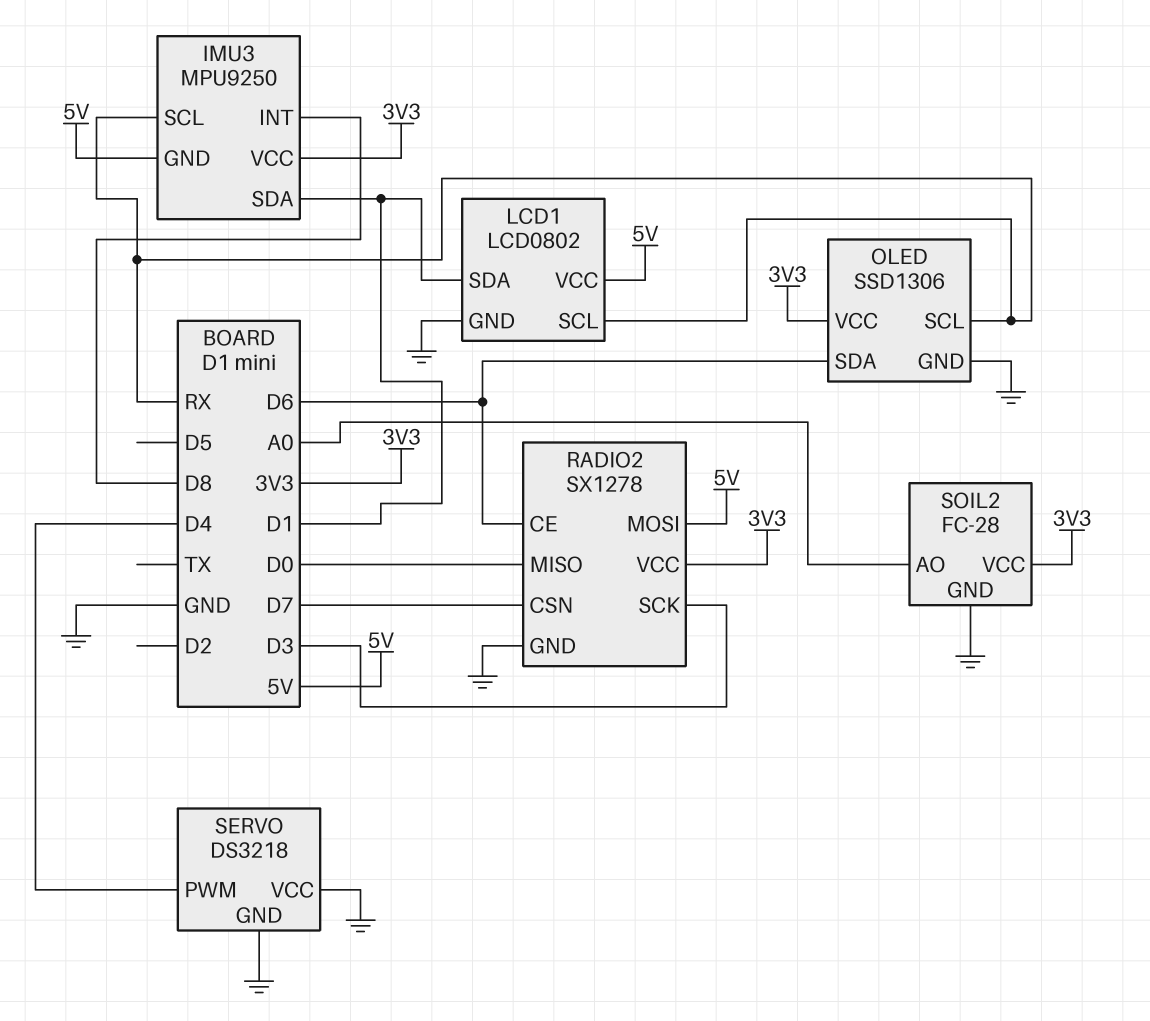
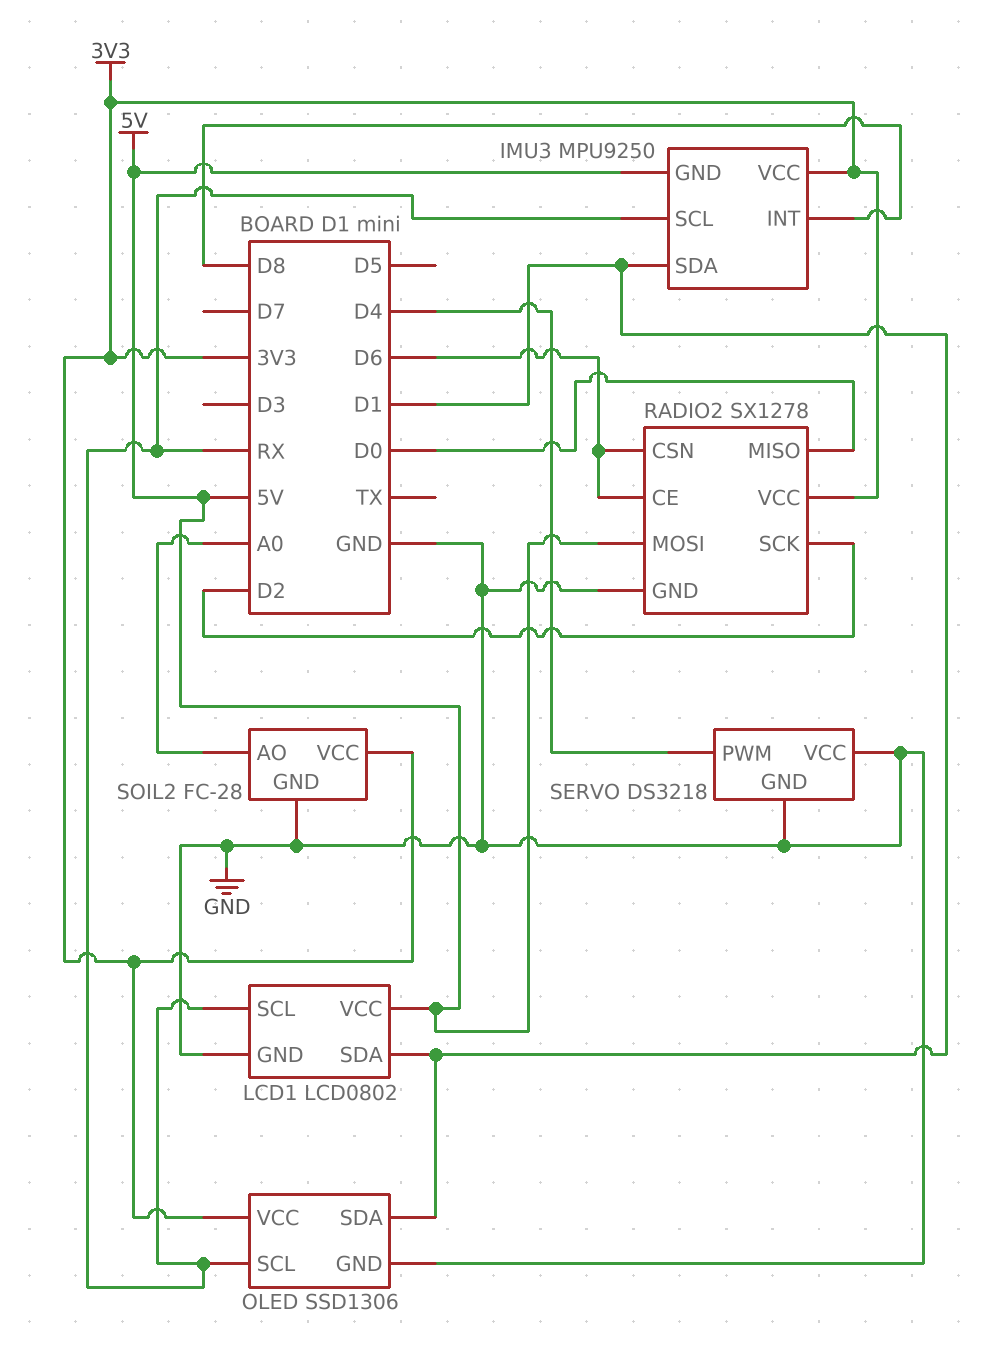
OLED pin SDA: D6 -> D1
RADIO2 pin CSN: D7 -> D6
RADIO2 pin SCK: D3 -> D2

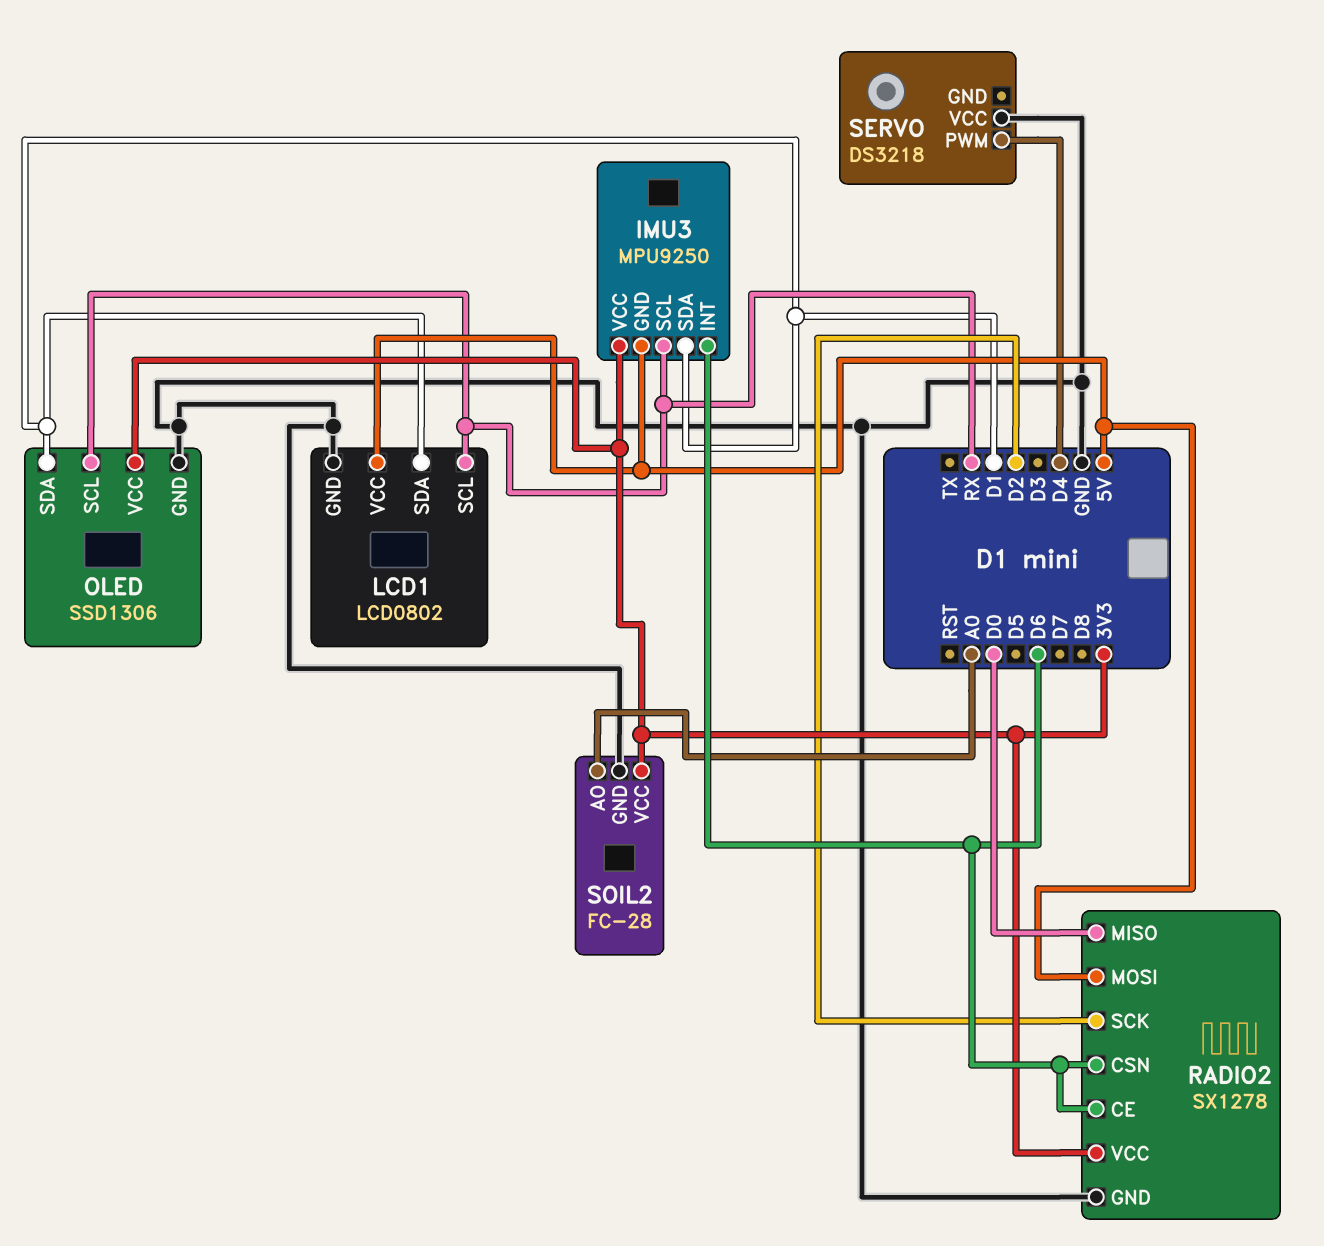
IMU3 pin INT: D8 -> D6
SERVO pin GND: GND -> none

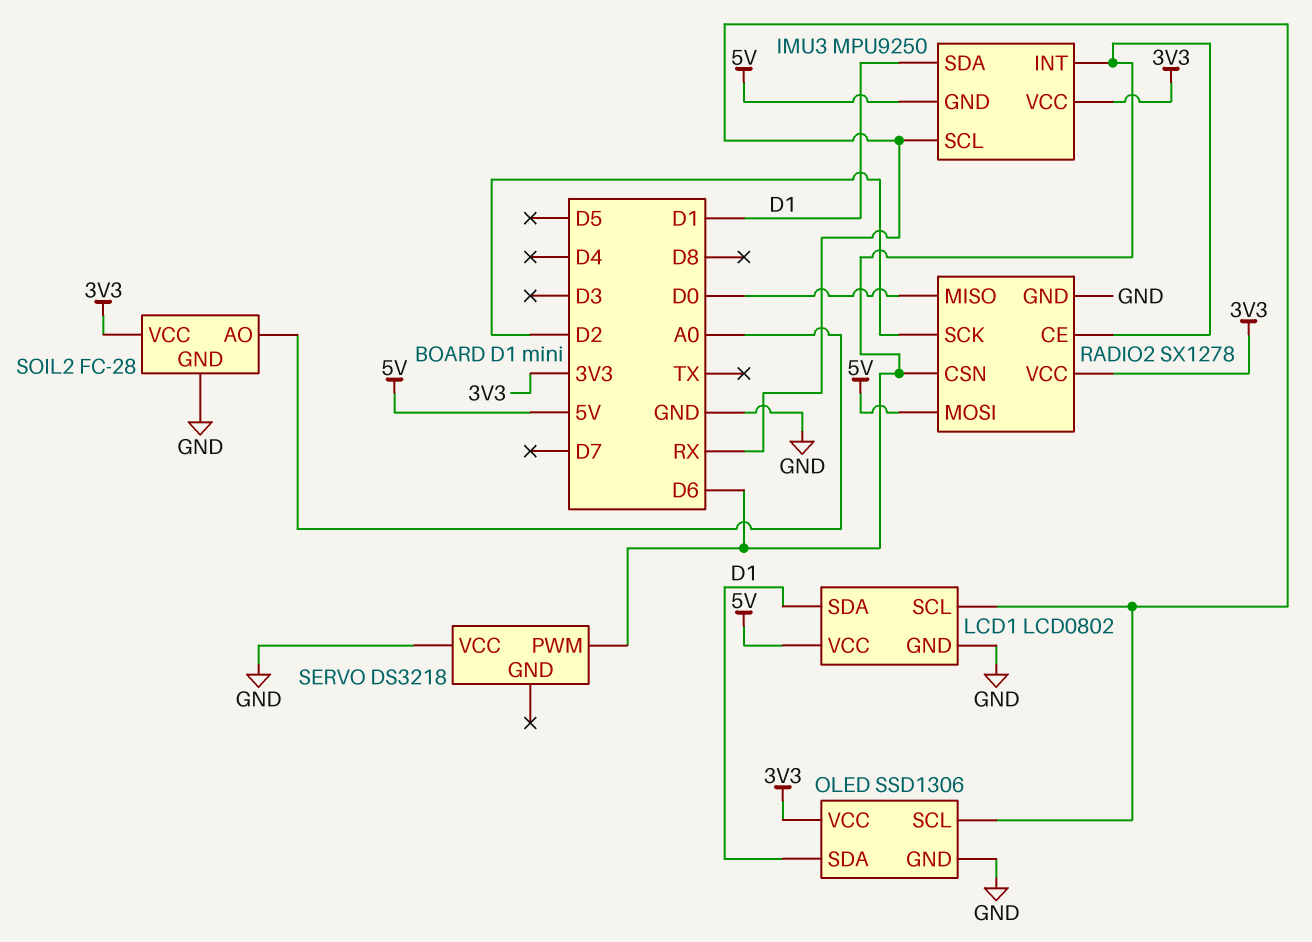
SERVO pin PWM: D4 -> D6

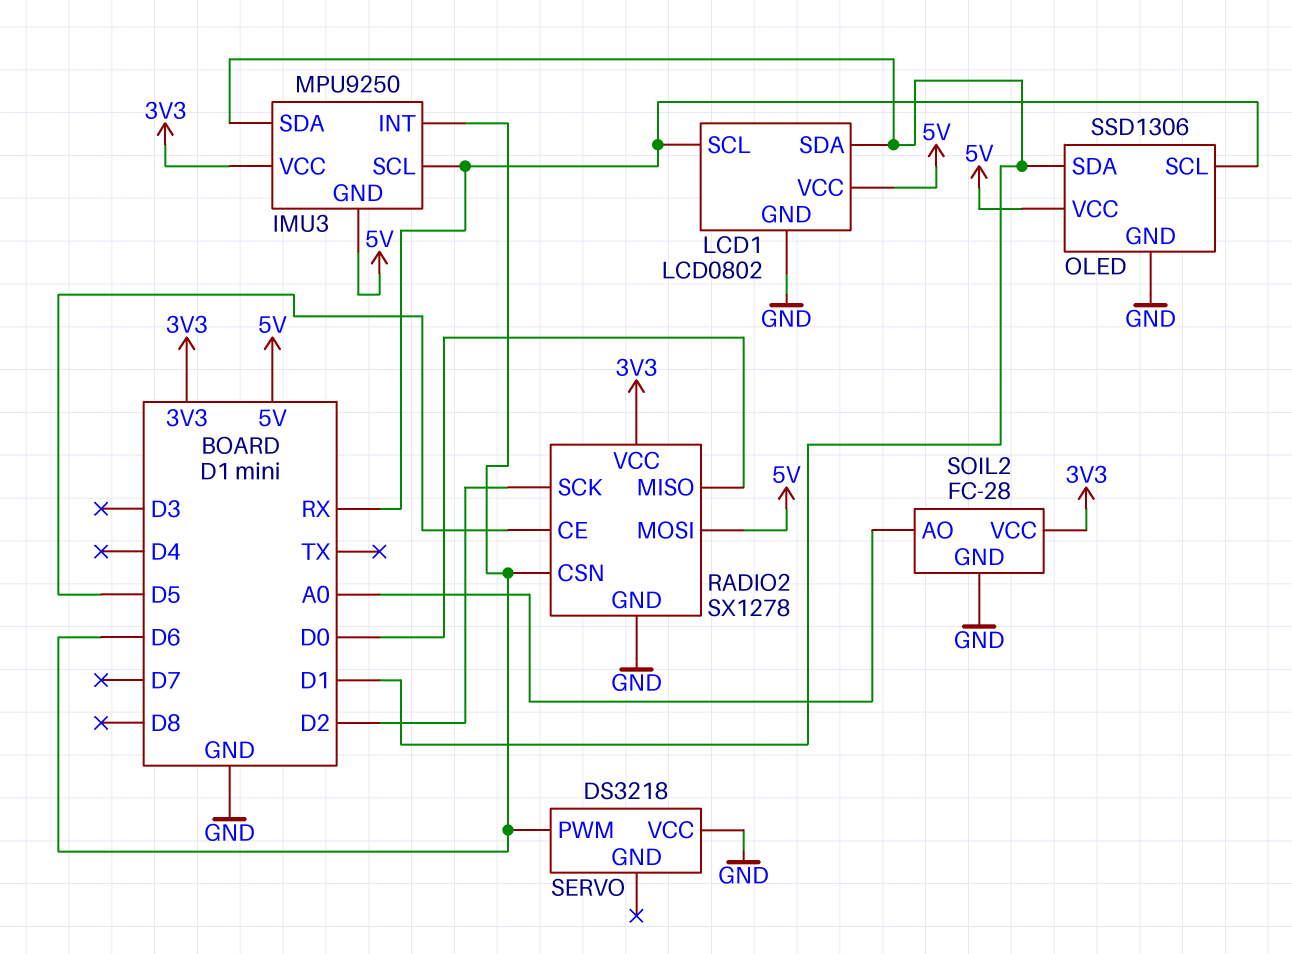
OLED pin VCC: 3V3 -> 5V
RADIO2 pin CE: D6 -> D5

